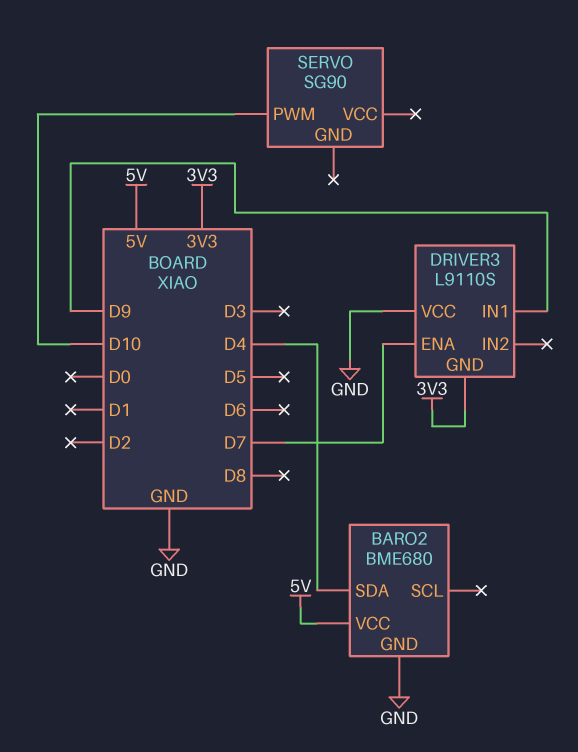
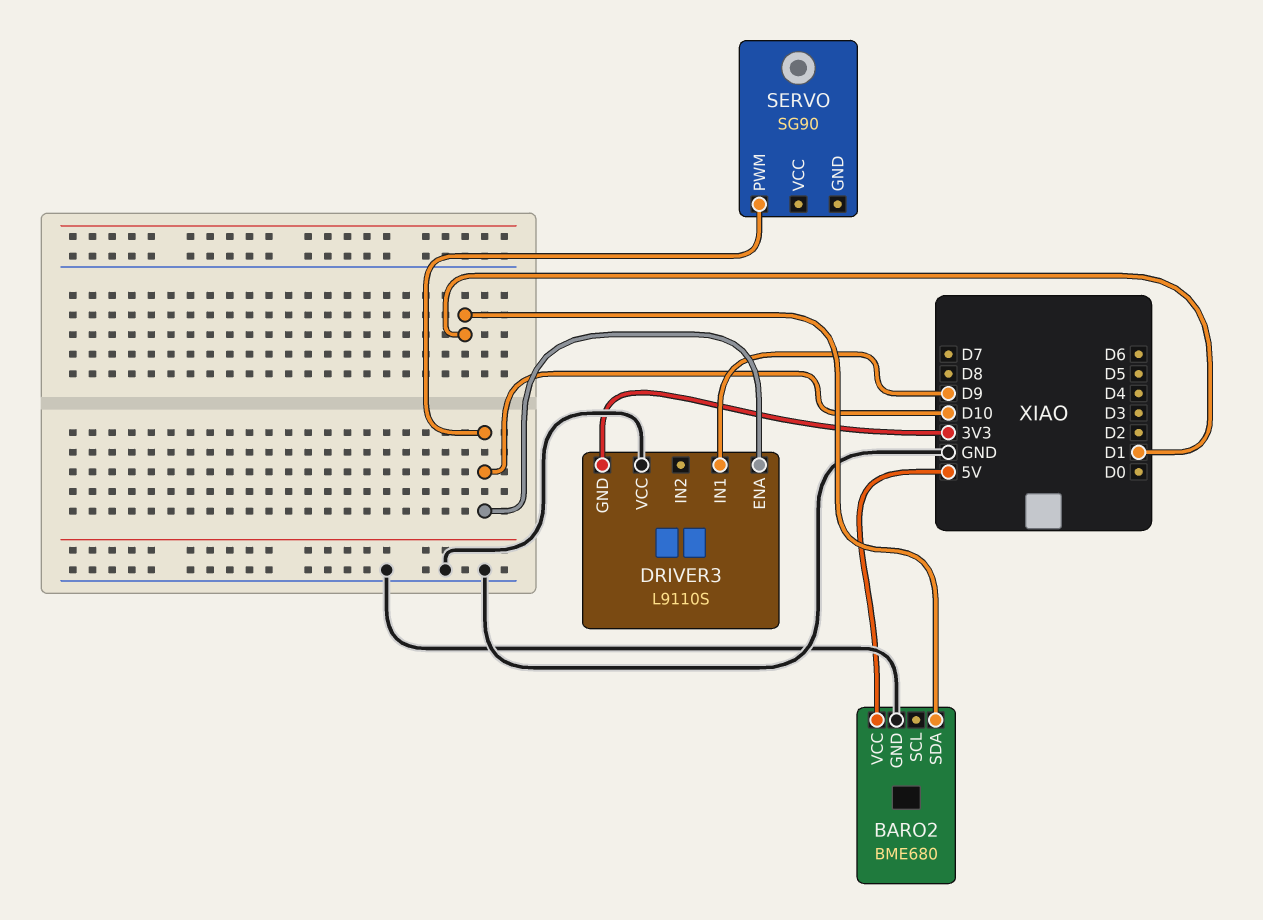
BARO2 pin SDA: D4 -> D1
DRIVER3 pin ENA: D7 -> D10

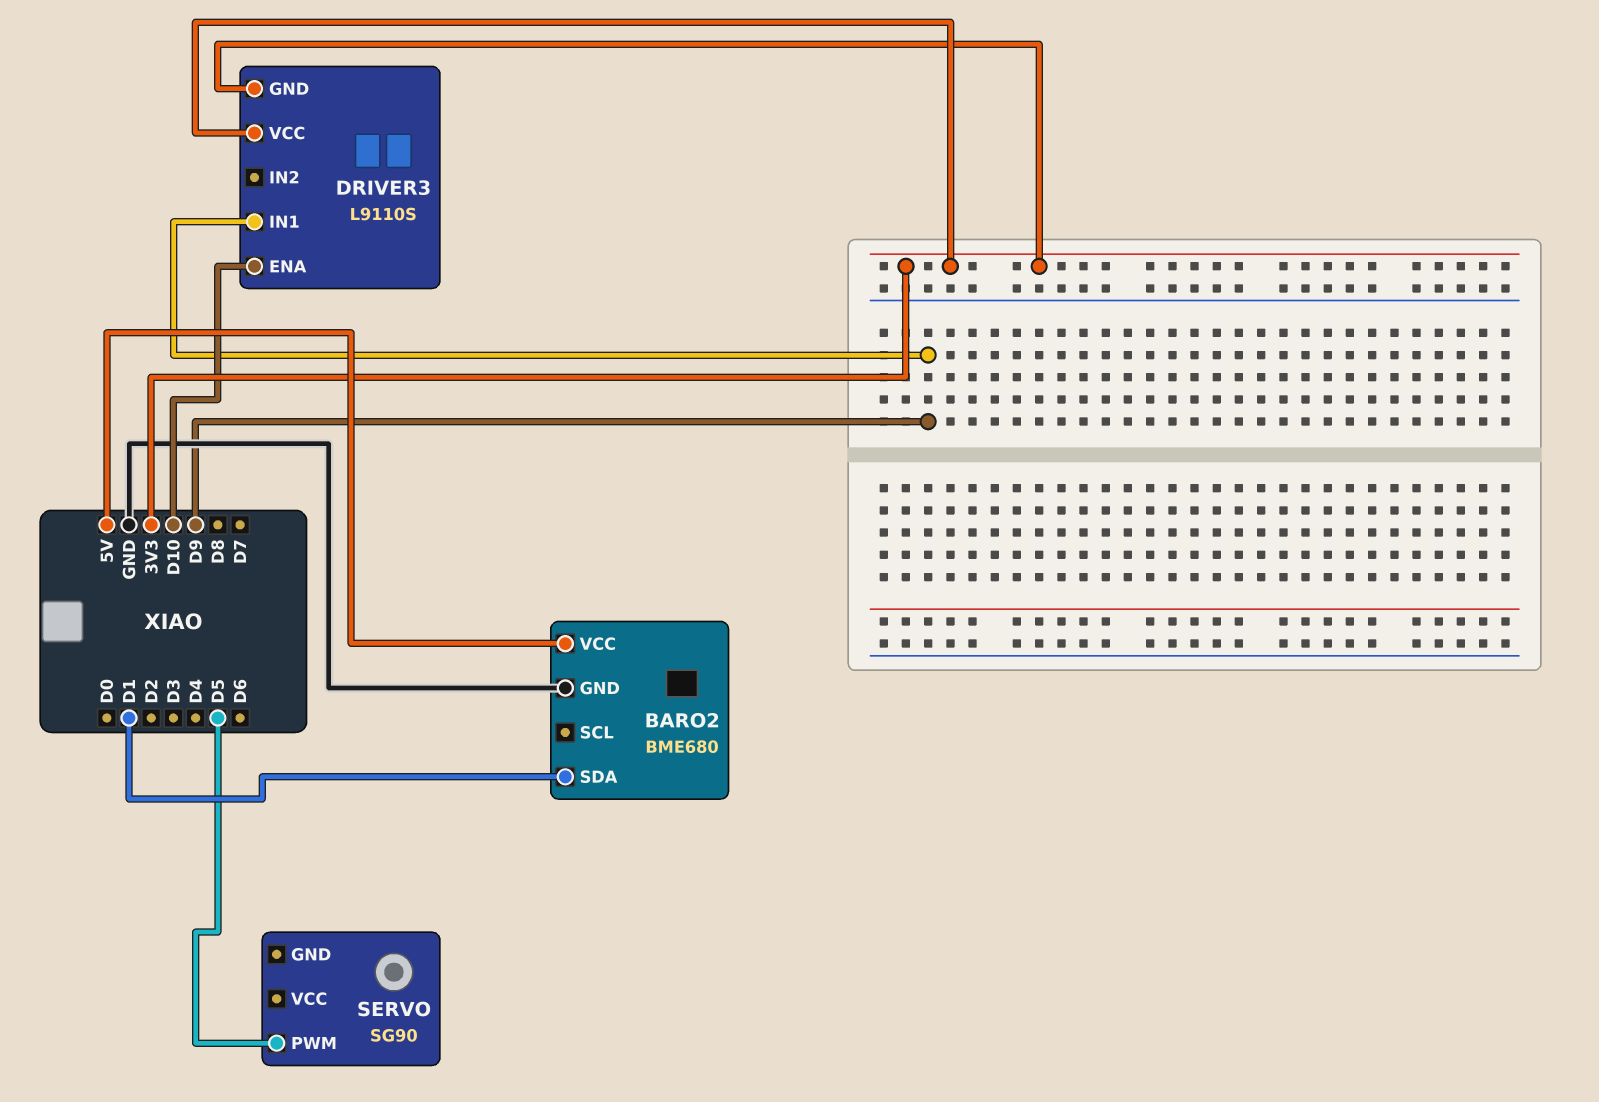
DRIVER3 pin VCC: GND -> 3V3
SERVO pin PWM: D10 -> D5

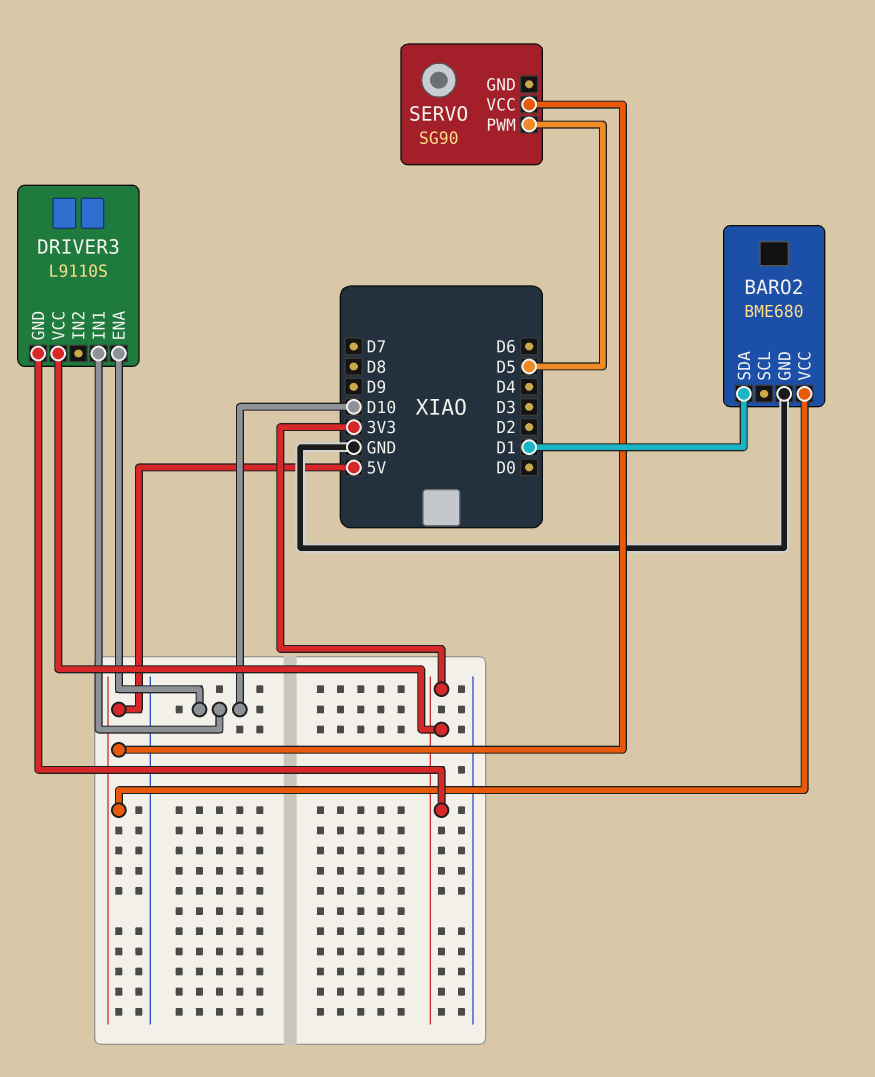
DRIVER3 pin IN1: D9 -> D10
SERVO pin VCC: none -> 5V

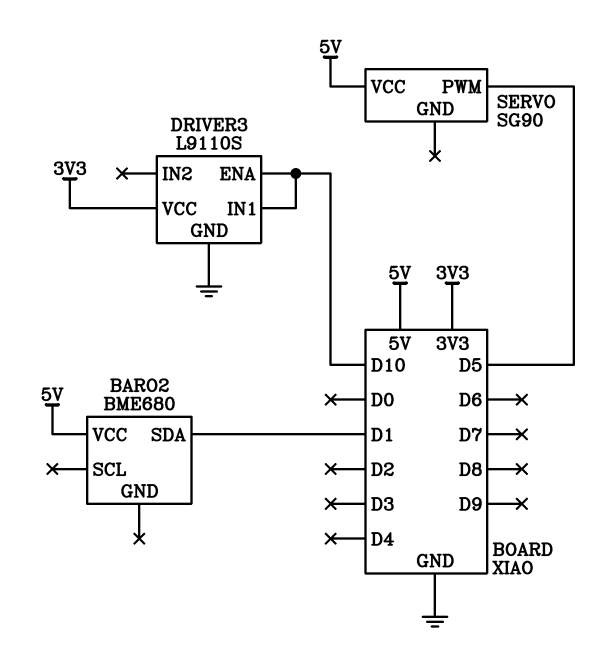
BARO2 pin GND: GND -> none
DRIVER3 pin GND: 3V3 -> GND

